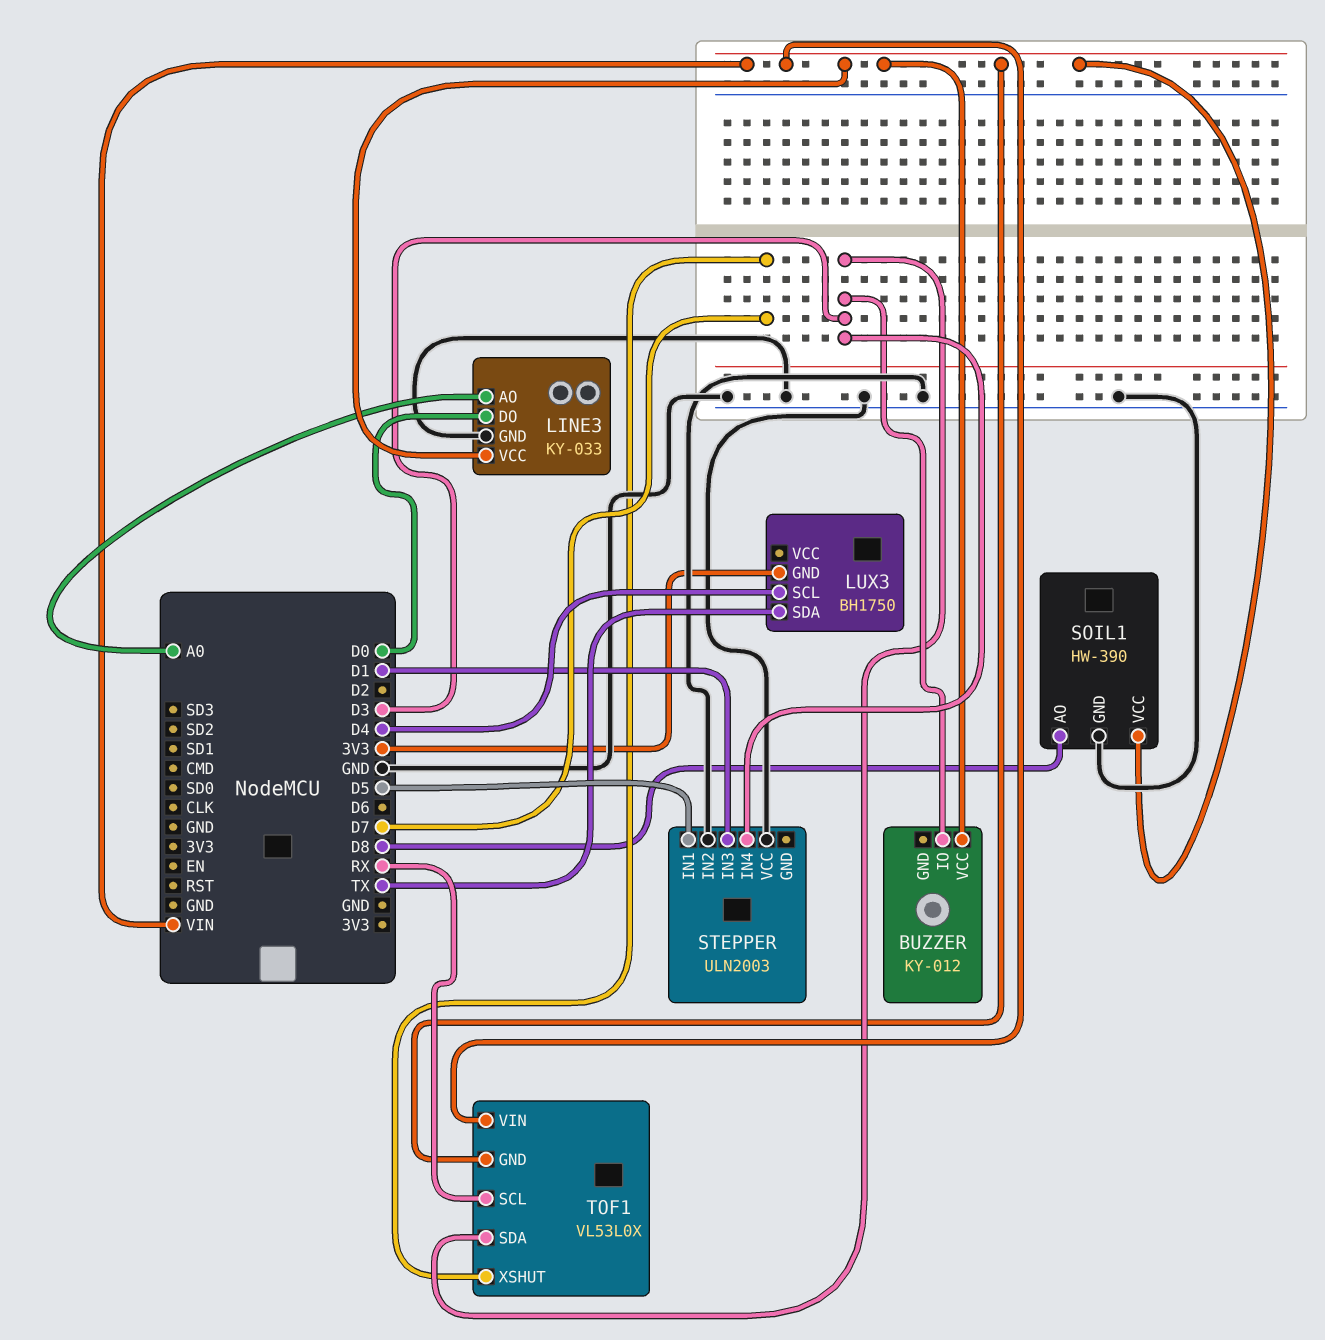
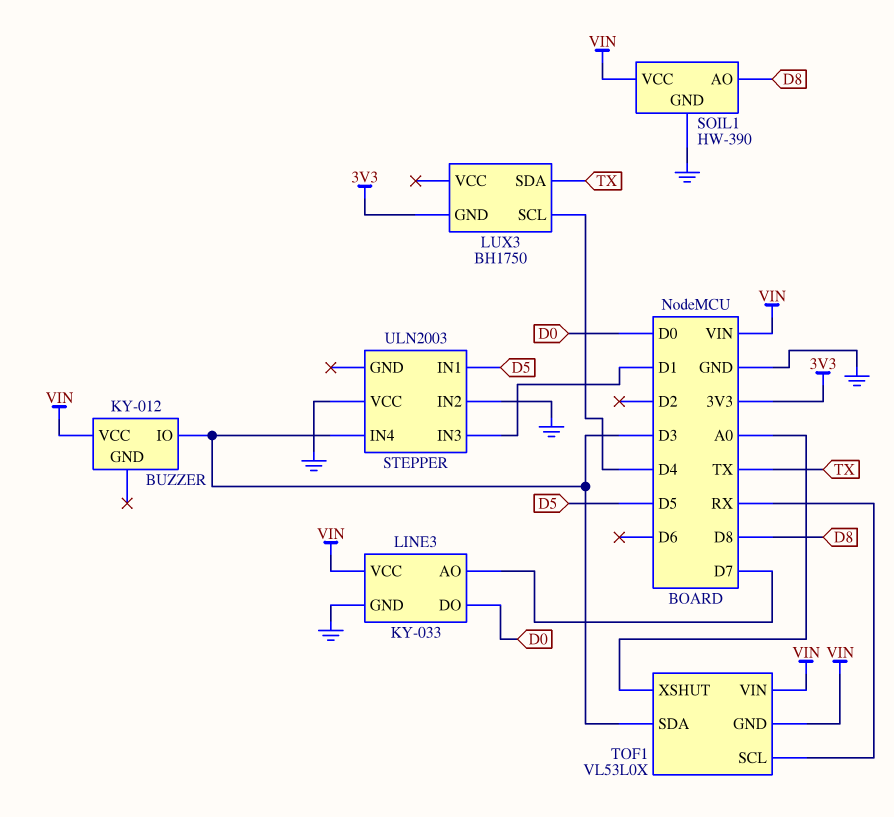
LINE3 pin AO: A0 -> D7
TOF1 pin XSHUT: D7 -> A0

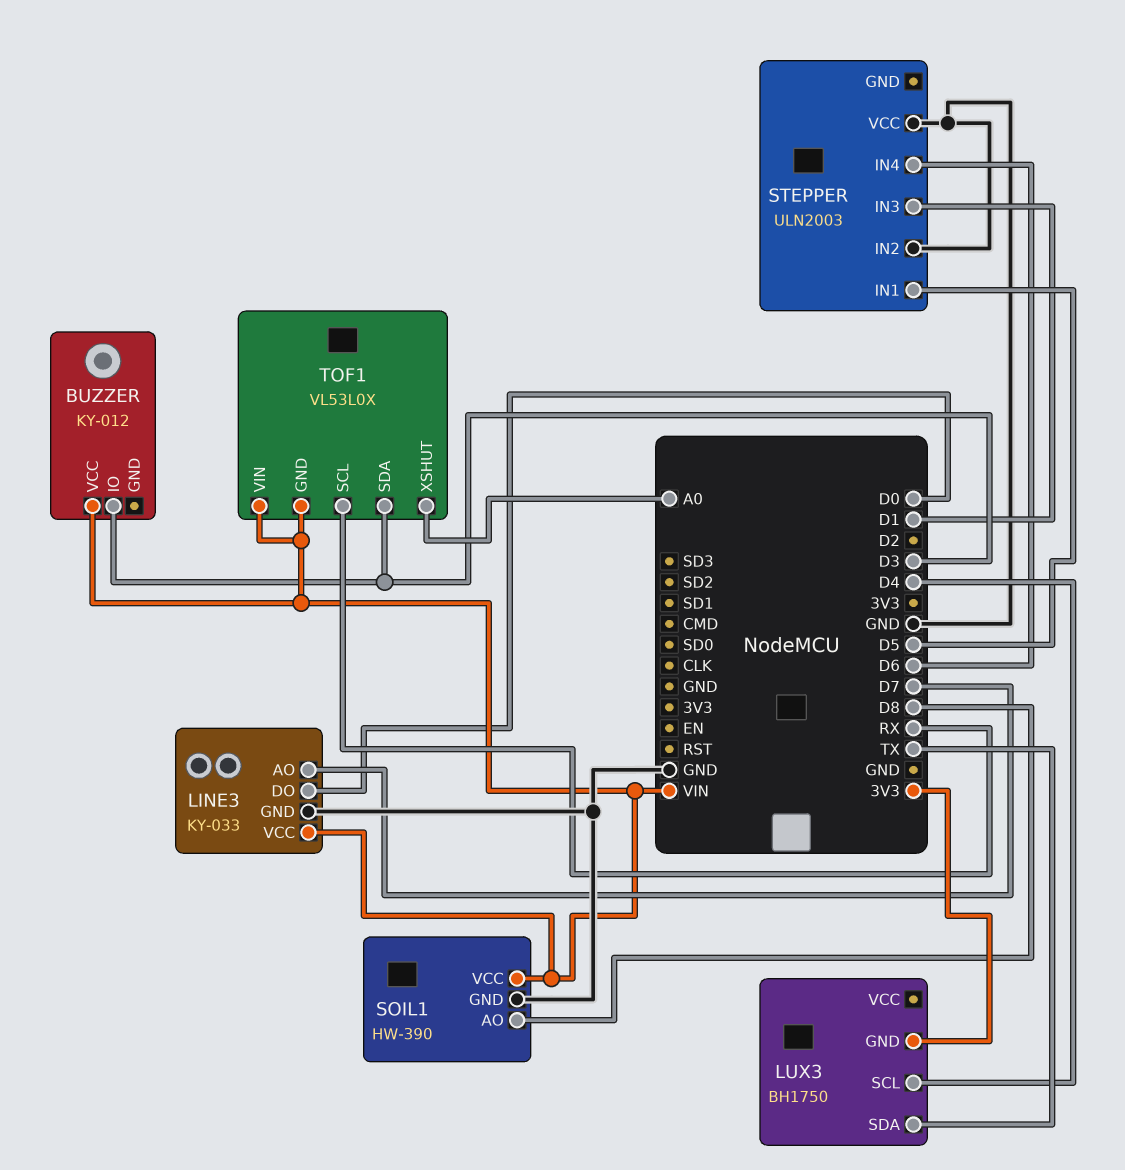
STEPPER pin IN4: D3 -> D6

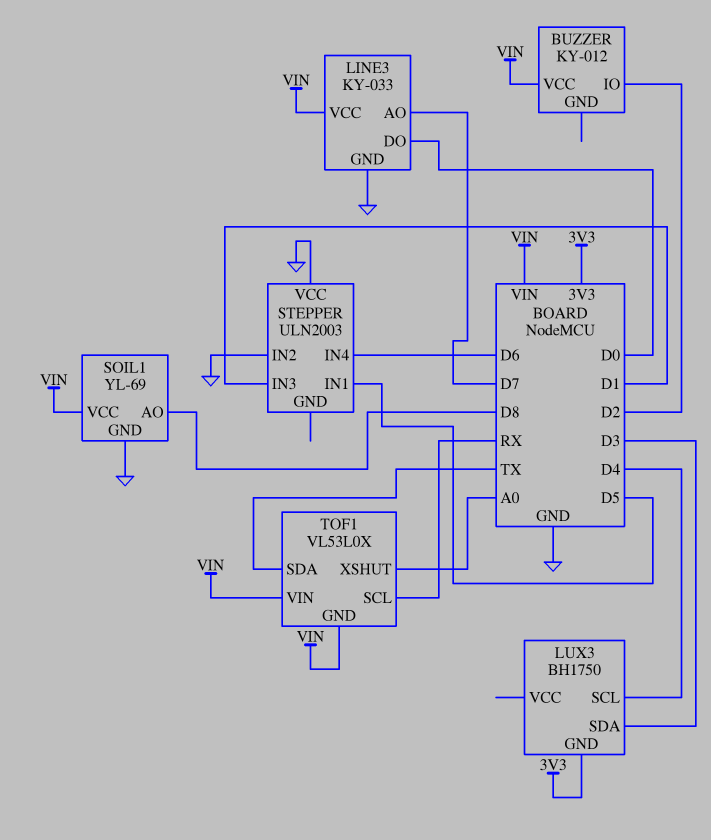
BUZZER pin IO: D3 -> D2
LUX3 pin SDA: TX -> D3
SOIL1: HW-390 -> YL-69
TOF1 pin SDA: D3 -> TX

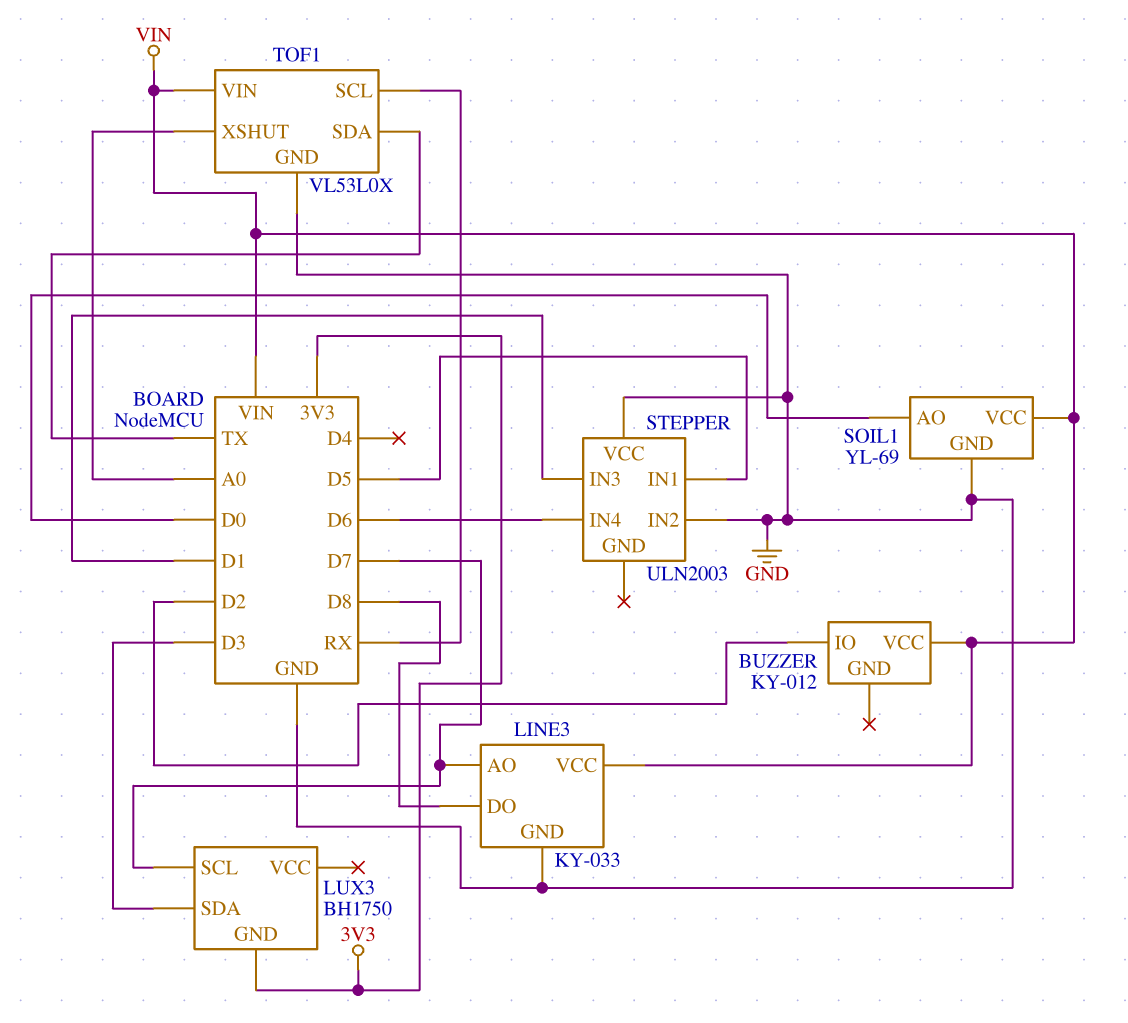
LINE3 pin DO: D0 -> D8
LUX3 pin SCL: D4 -> D7
SOIL1 pin AO: D8 -> D0
TOF1 pin GND: VIN -> GND

